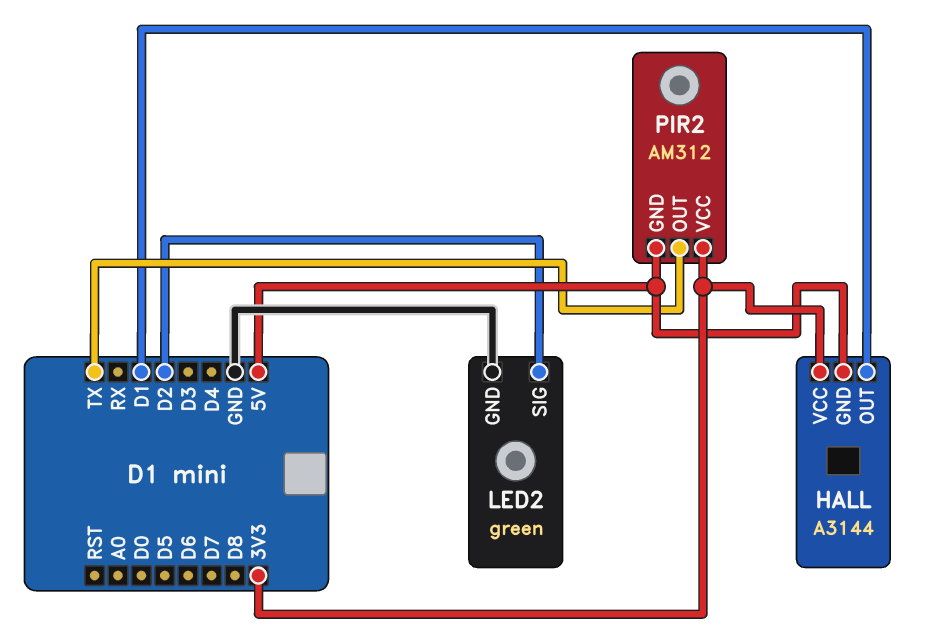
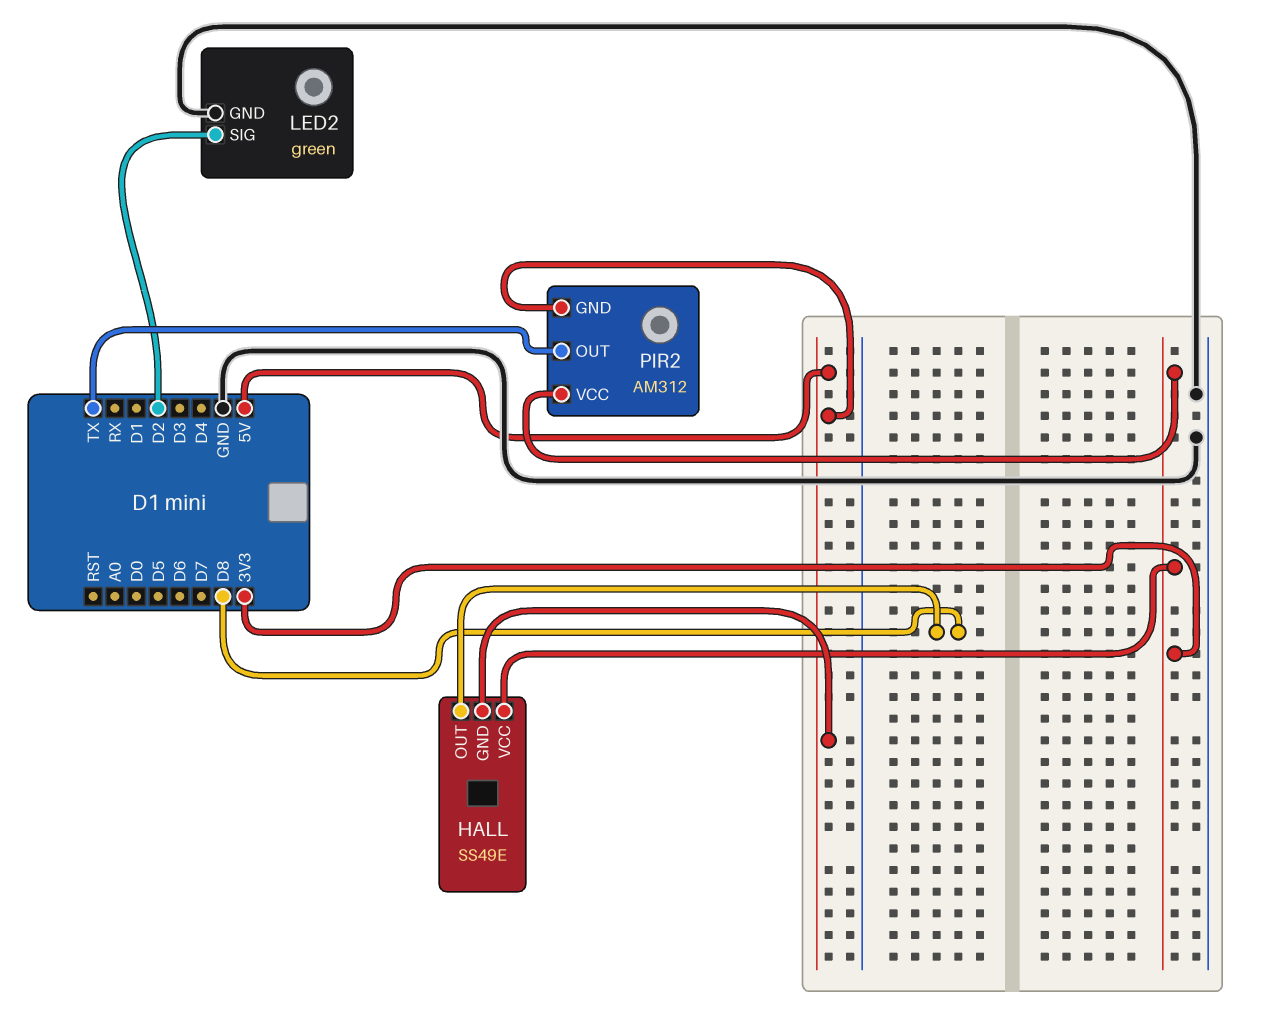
HALL: A3144 -> SS49E
HALL pin OUT: D1 -> D8

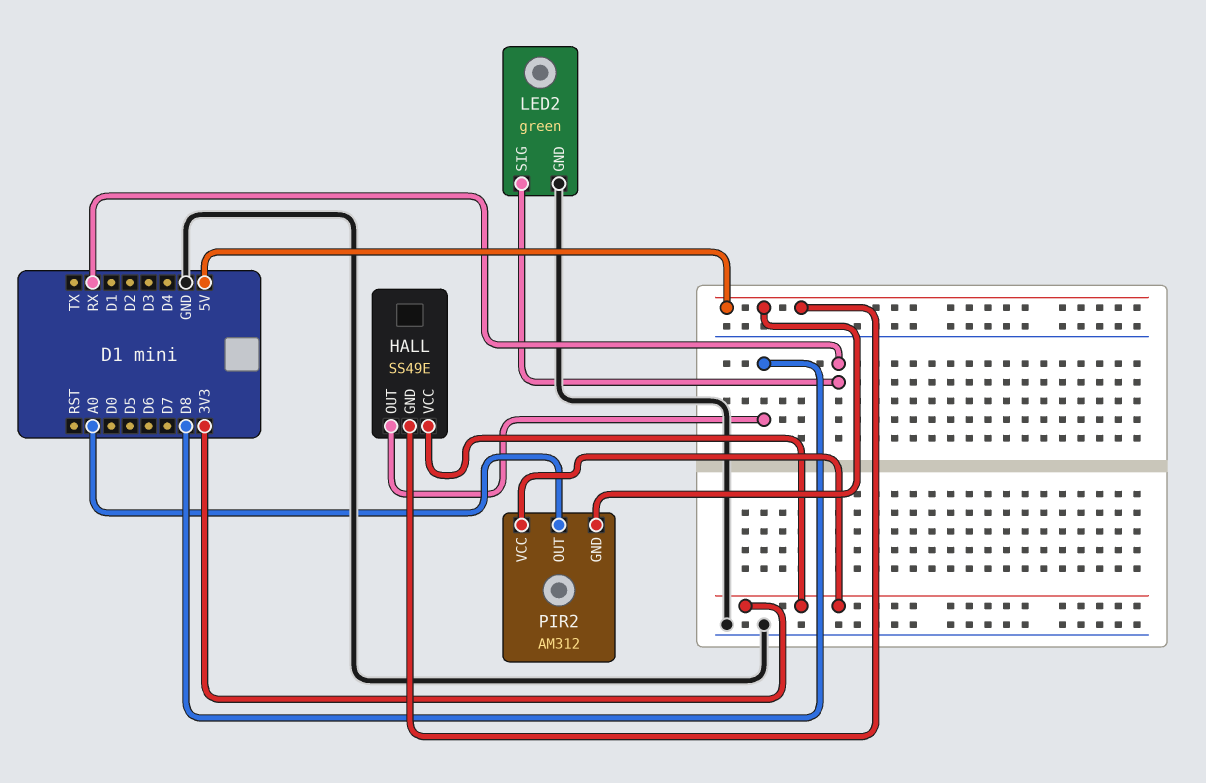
LED2 pin SIG: D2 -> RX
PIR2 pin OUT: TX -> A0

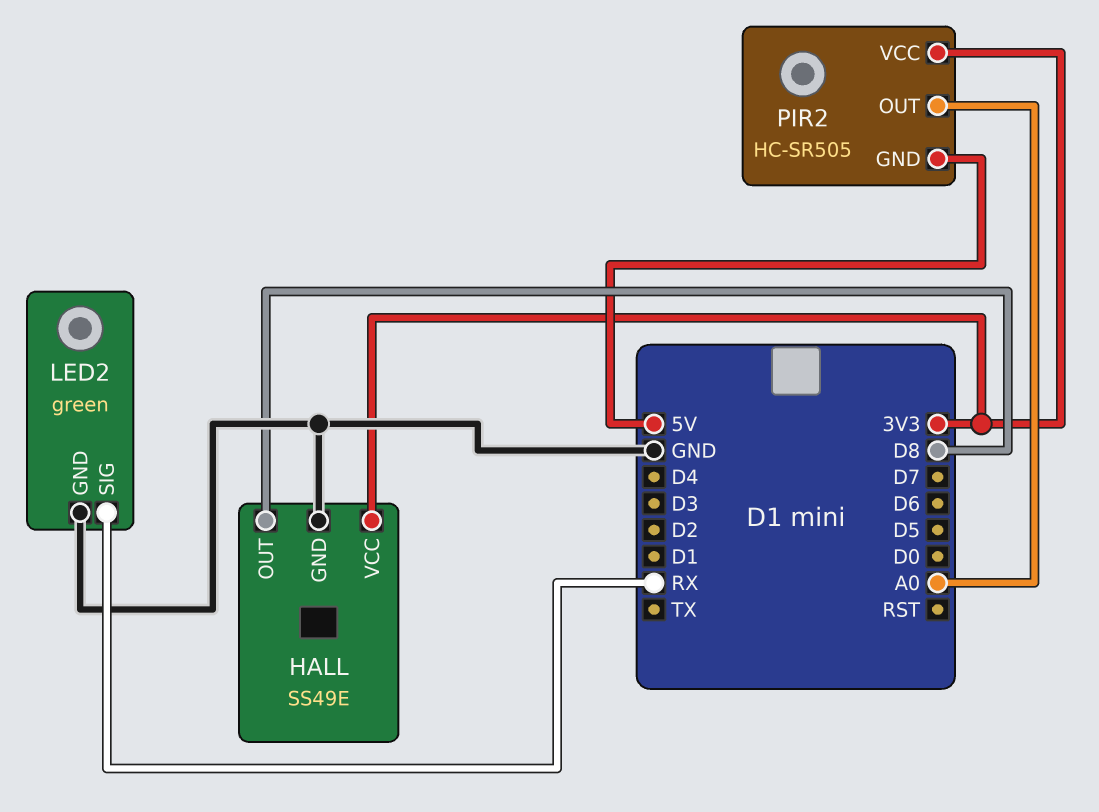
HALL pin GND: 5V -> GND
PIR2: AM312 -> HC-SR505

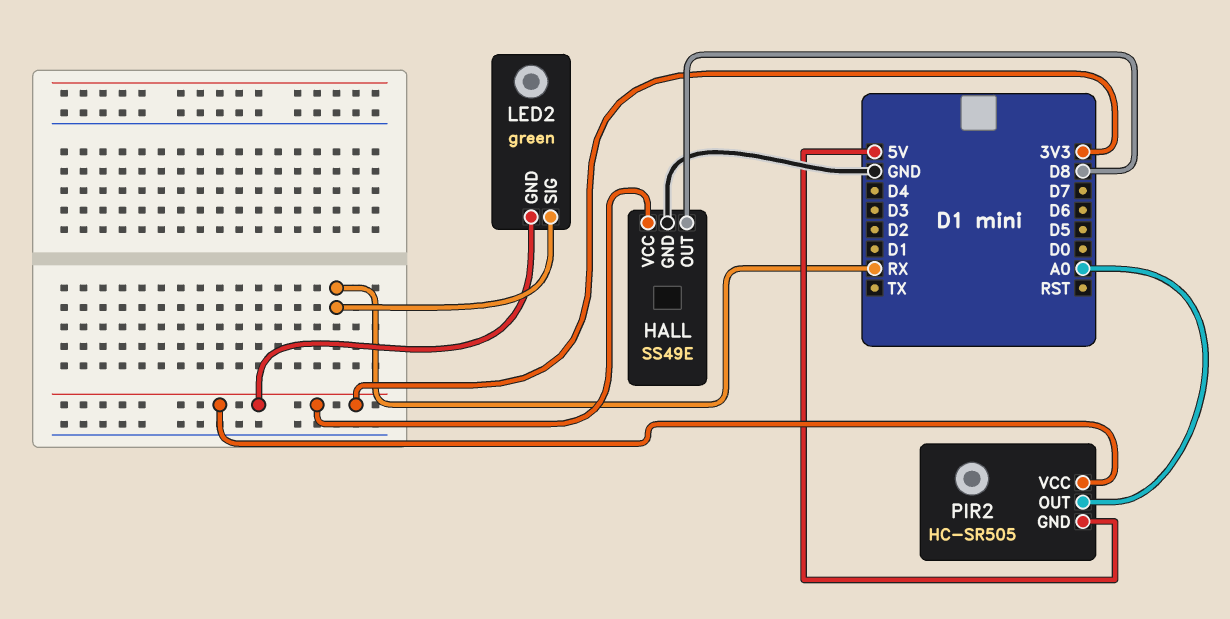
LED2 pin GND: GND -> 3V3

